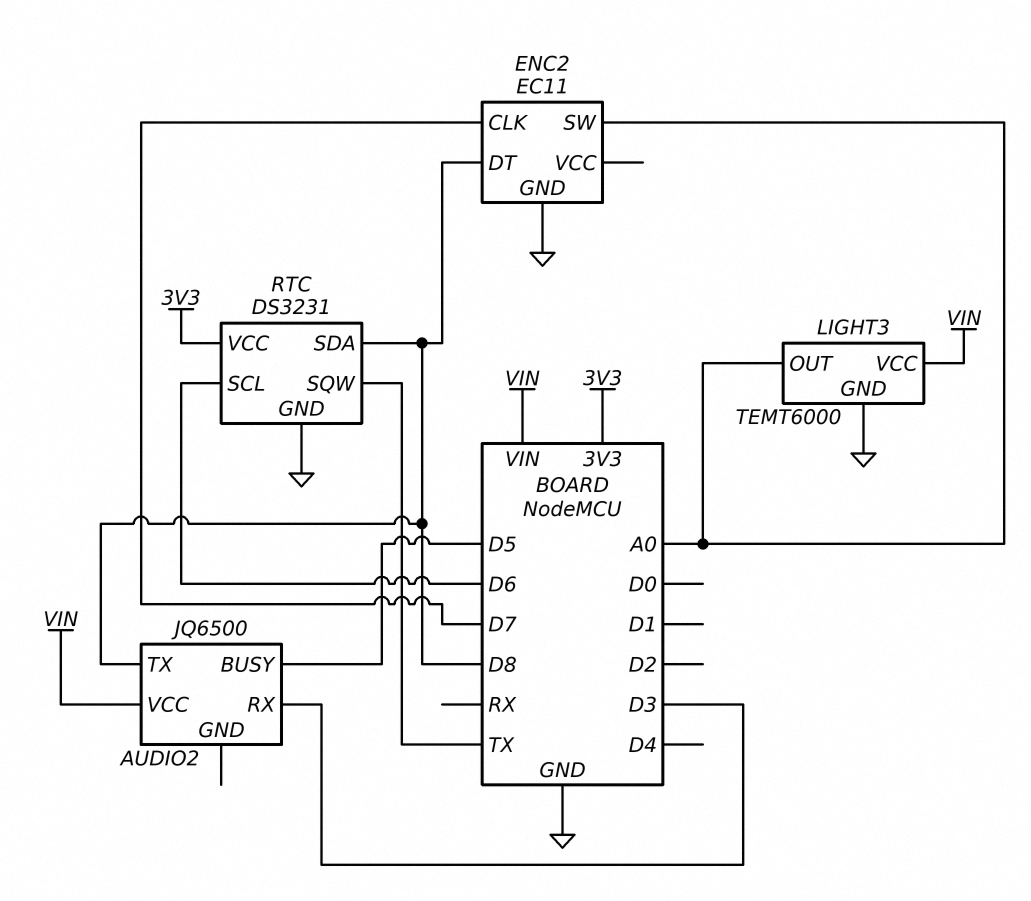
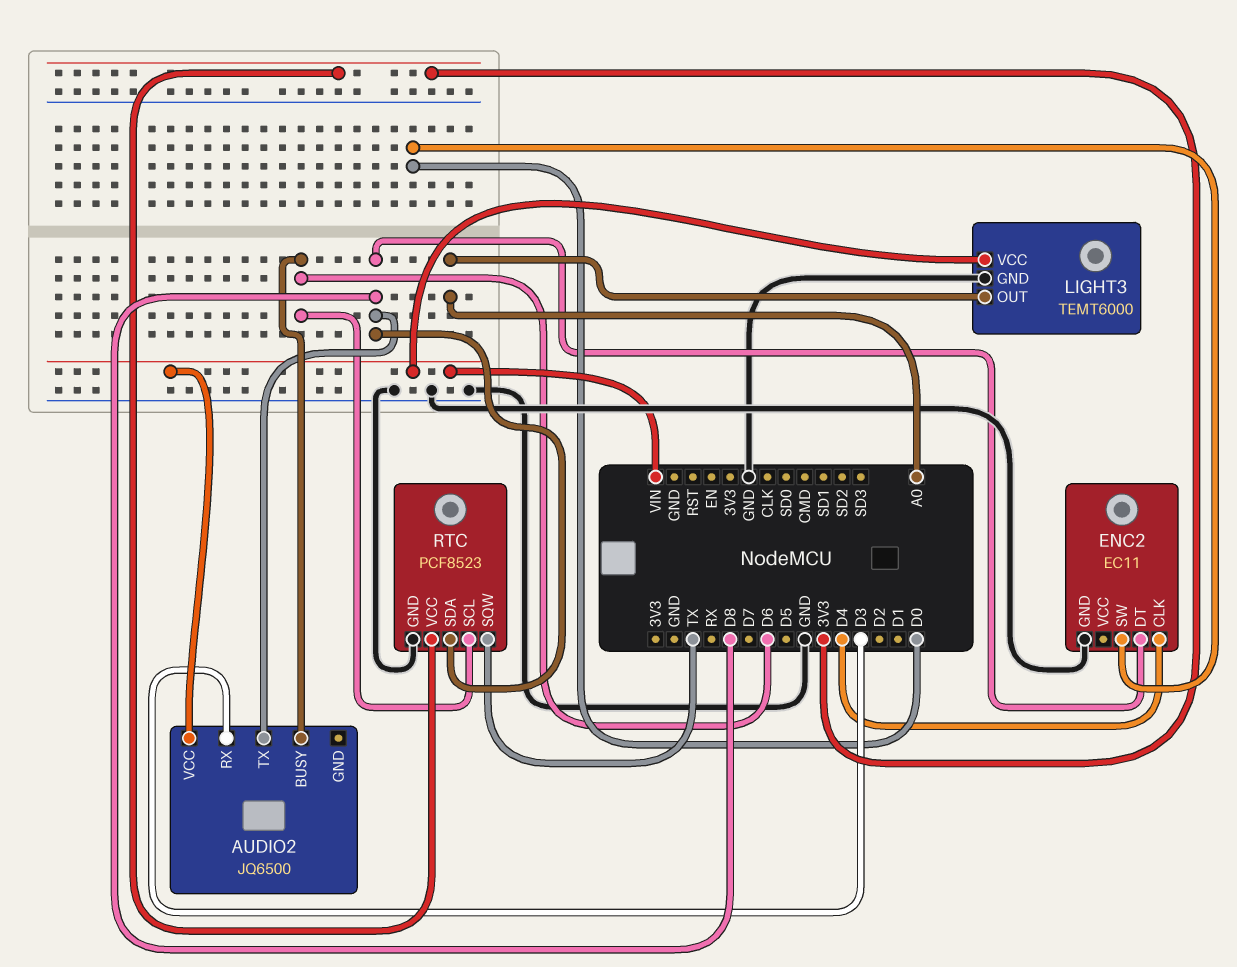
AUDIO2 pin BUSY: D5 -> D6
ENC2 pin CLK: D7 -> D4
ENC2 pin SW: A0 -> D0
RTC: DS3231 -> PCF8523

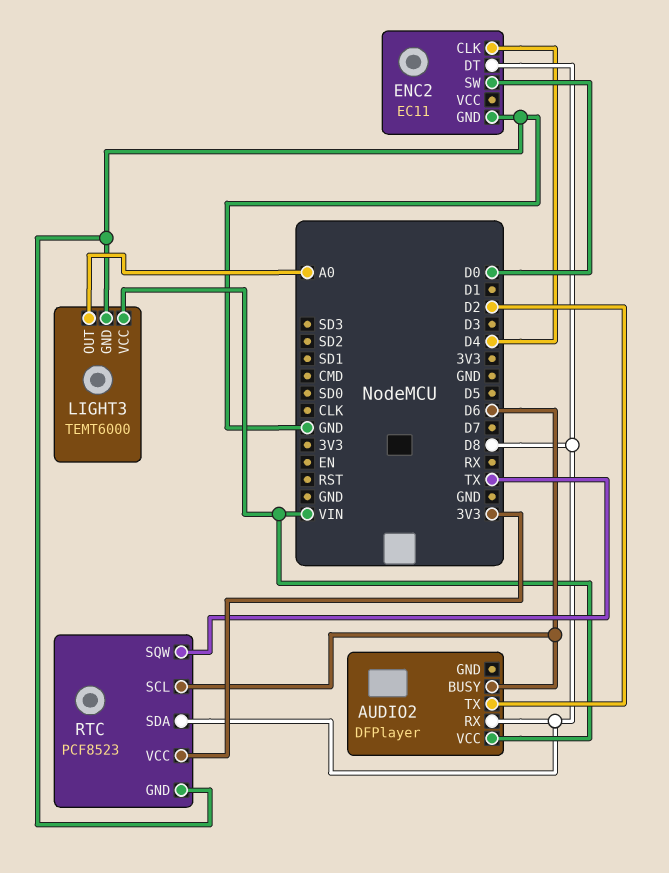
AUDIO2: JQ6500 -> DFPlayer
AUDIO2 pin RX: D3 -> D8
AUDIO2 pin TX: D8 -> D2

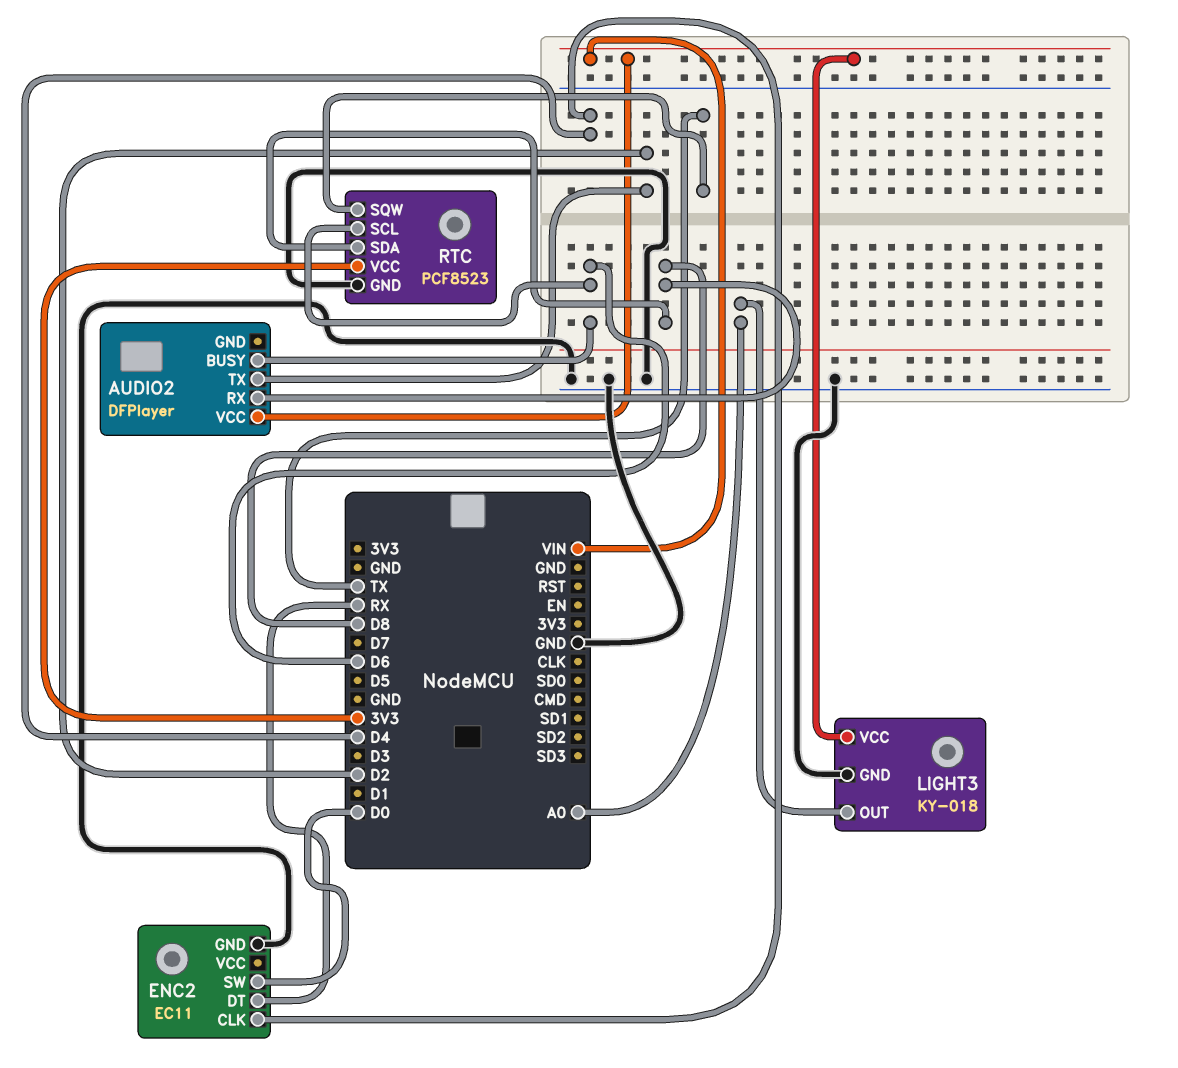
ENC2 pin DT: D8 -> RX
LIGHT3: TEMT6000 -> KY-018

